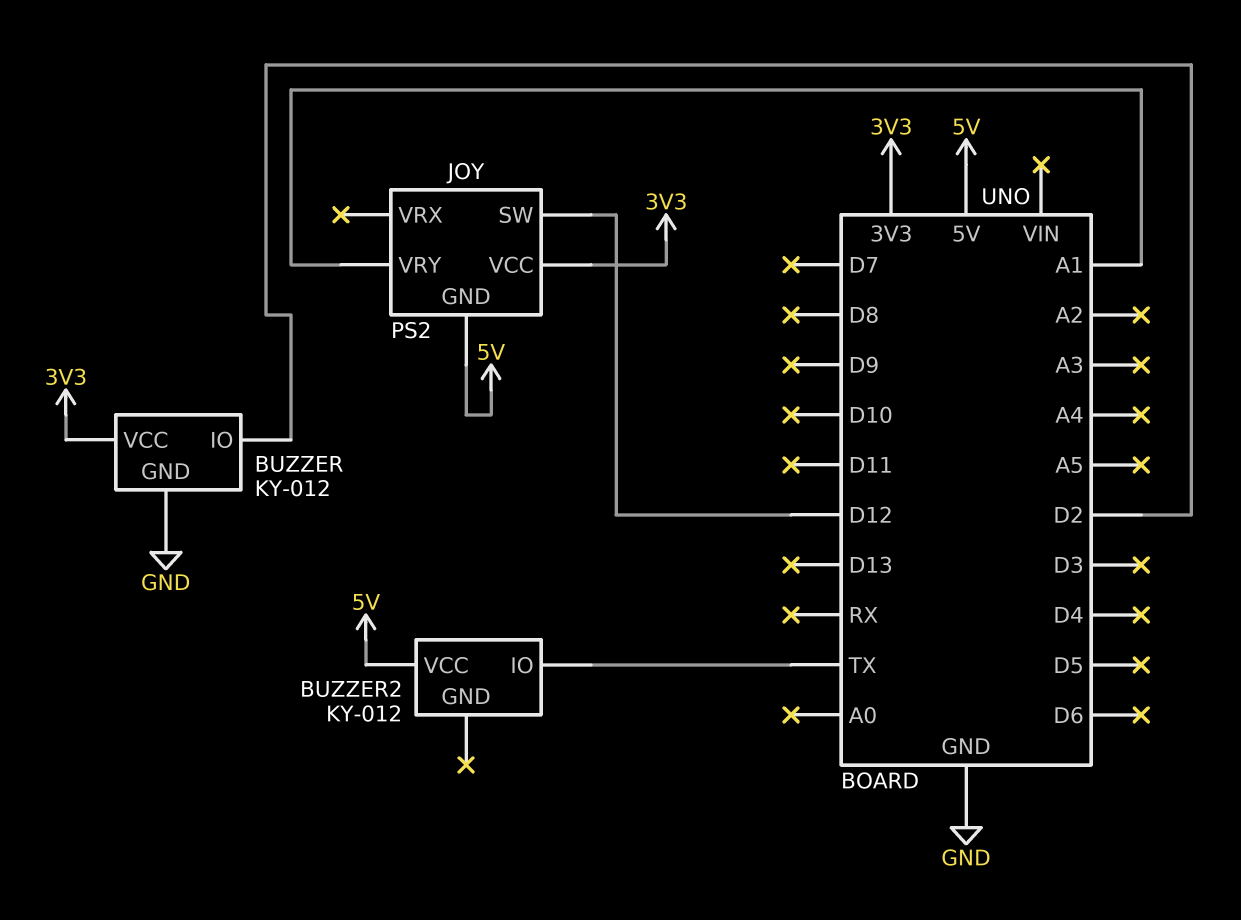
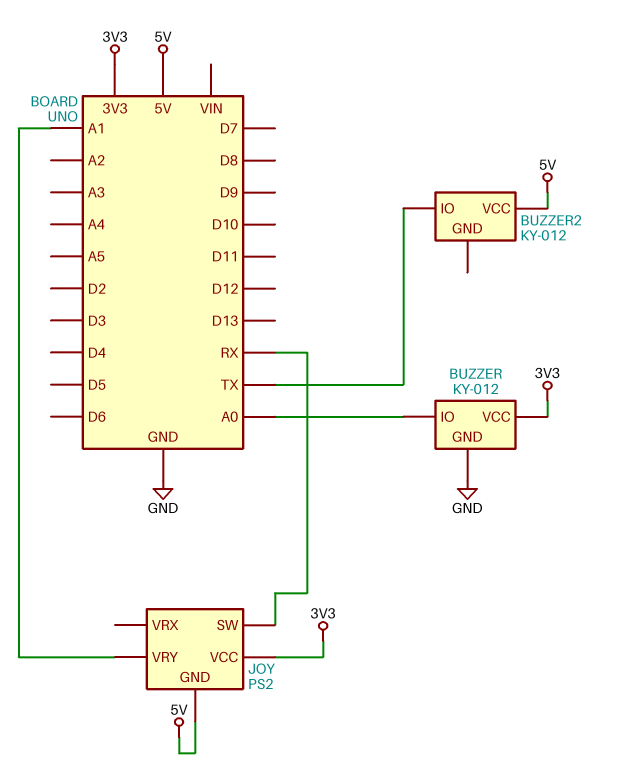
BUZZER pin IO: D2 -> A0
JOY pin SW: D12 -> RX

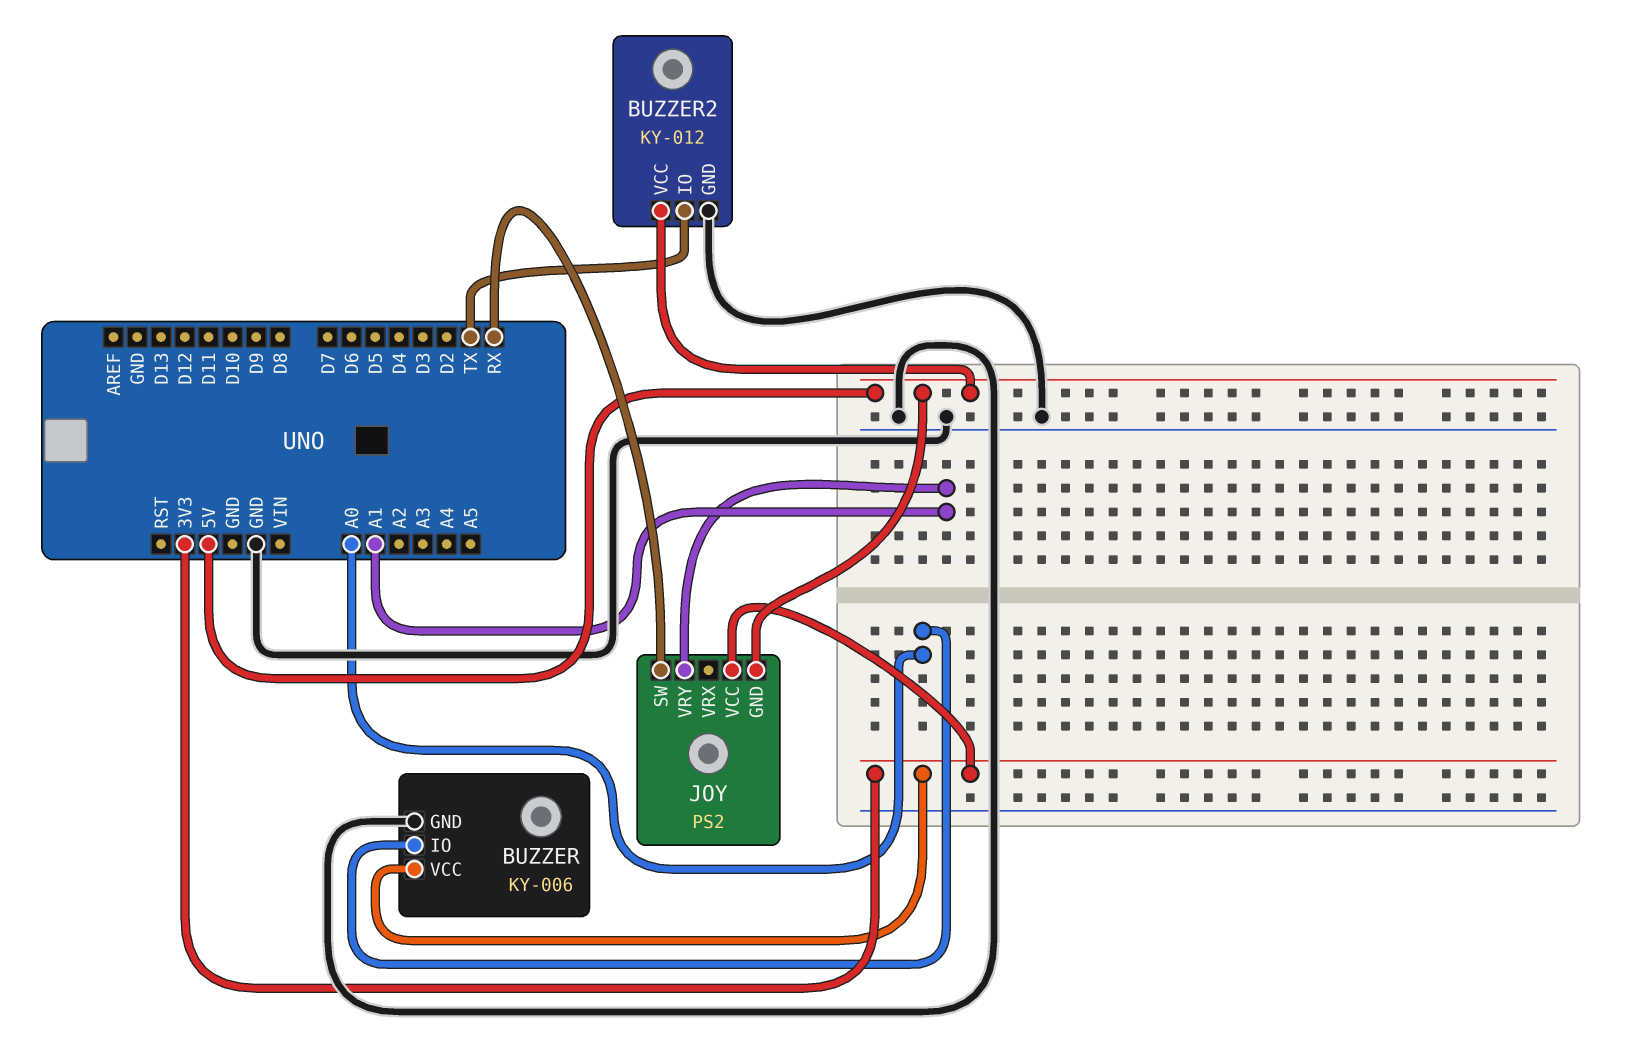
BUZZER: KY-012 -> KY-006
BUZZER2 pin GND: none -> GND

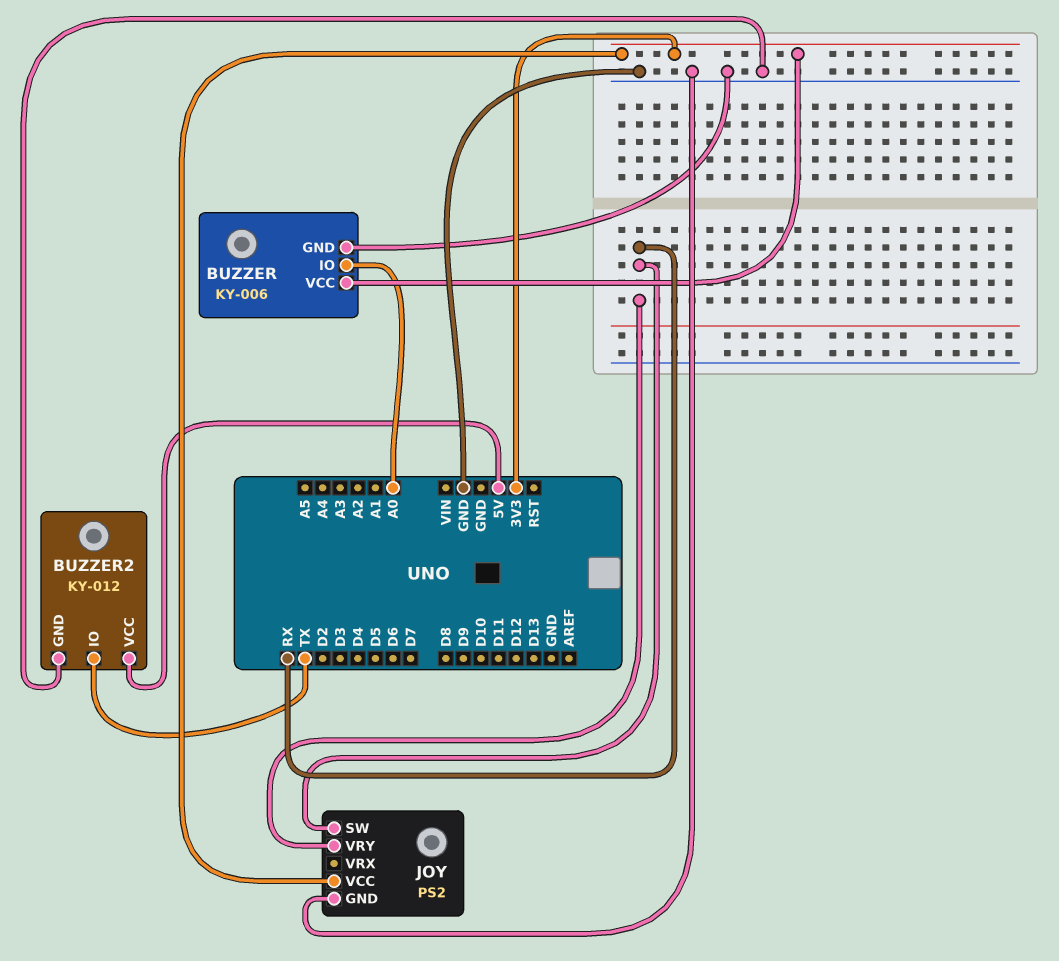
JOY pin GND: 5V -> GND
JOY pin VRY: A1 -> RX

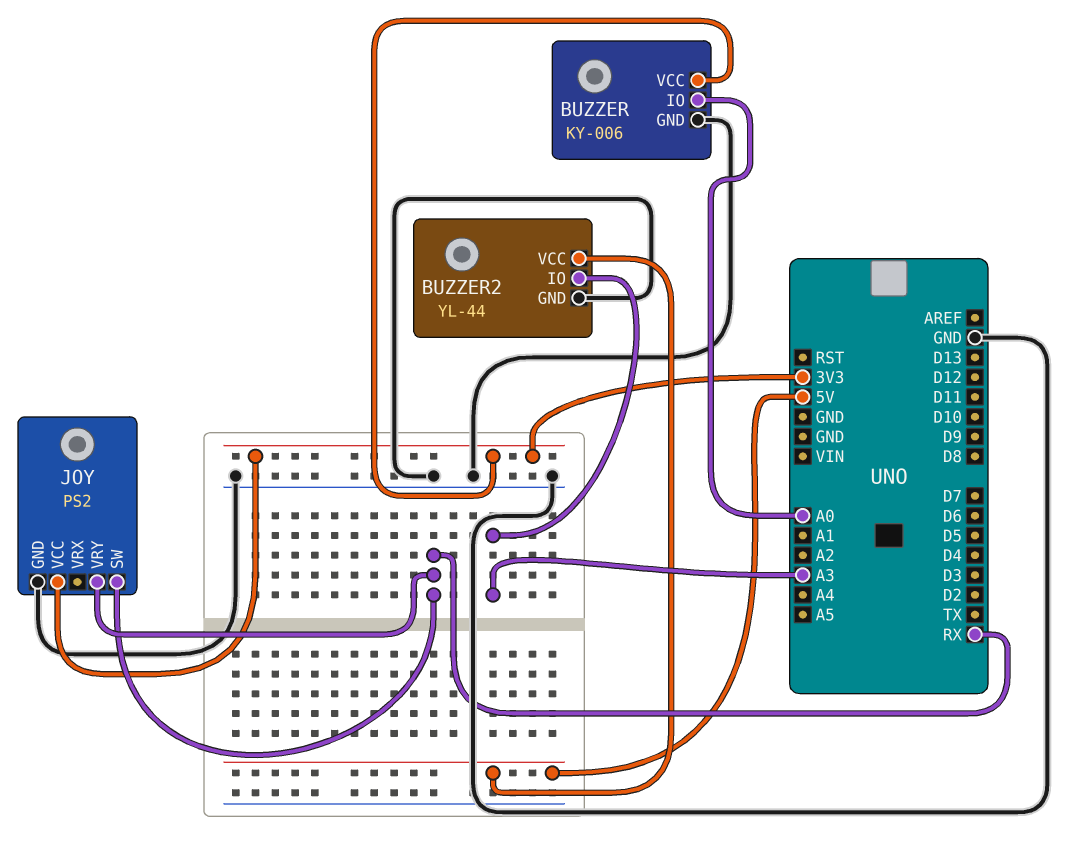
BUZZER2: KY-012 -> YL-44
BUZZER2 pin IO: TX -> A3

